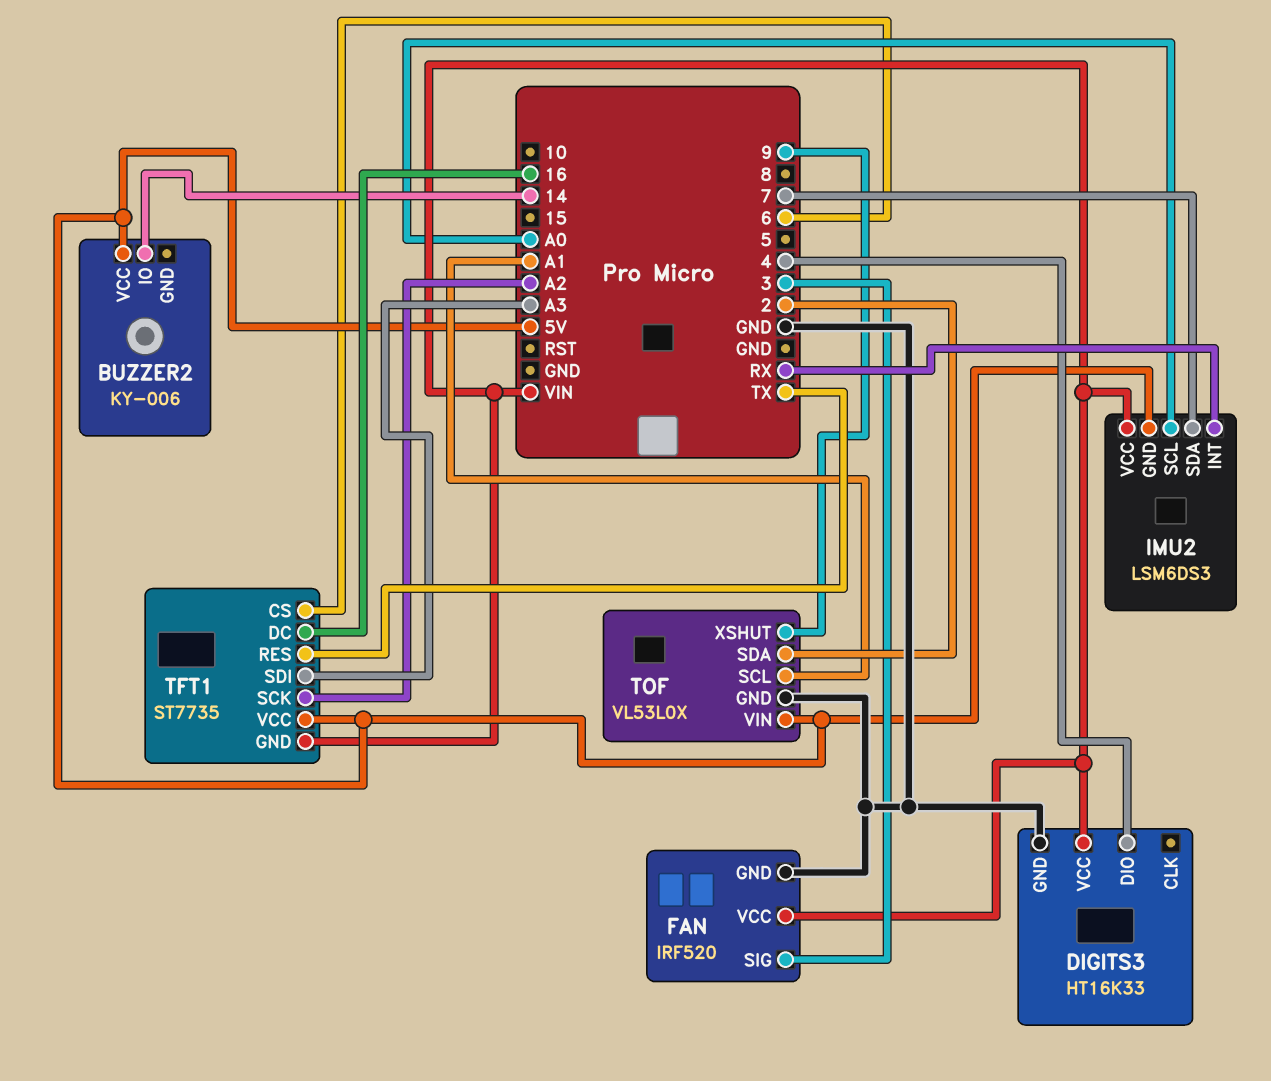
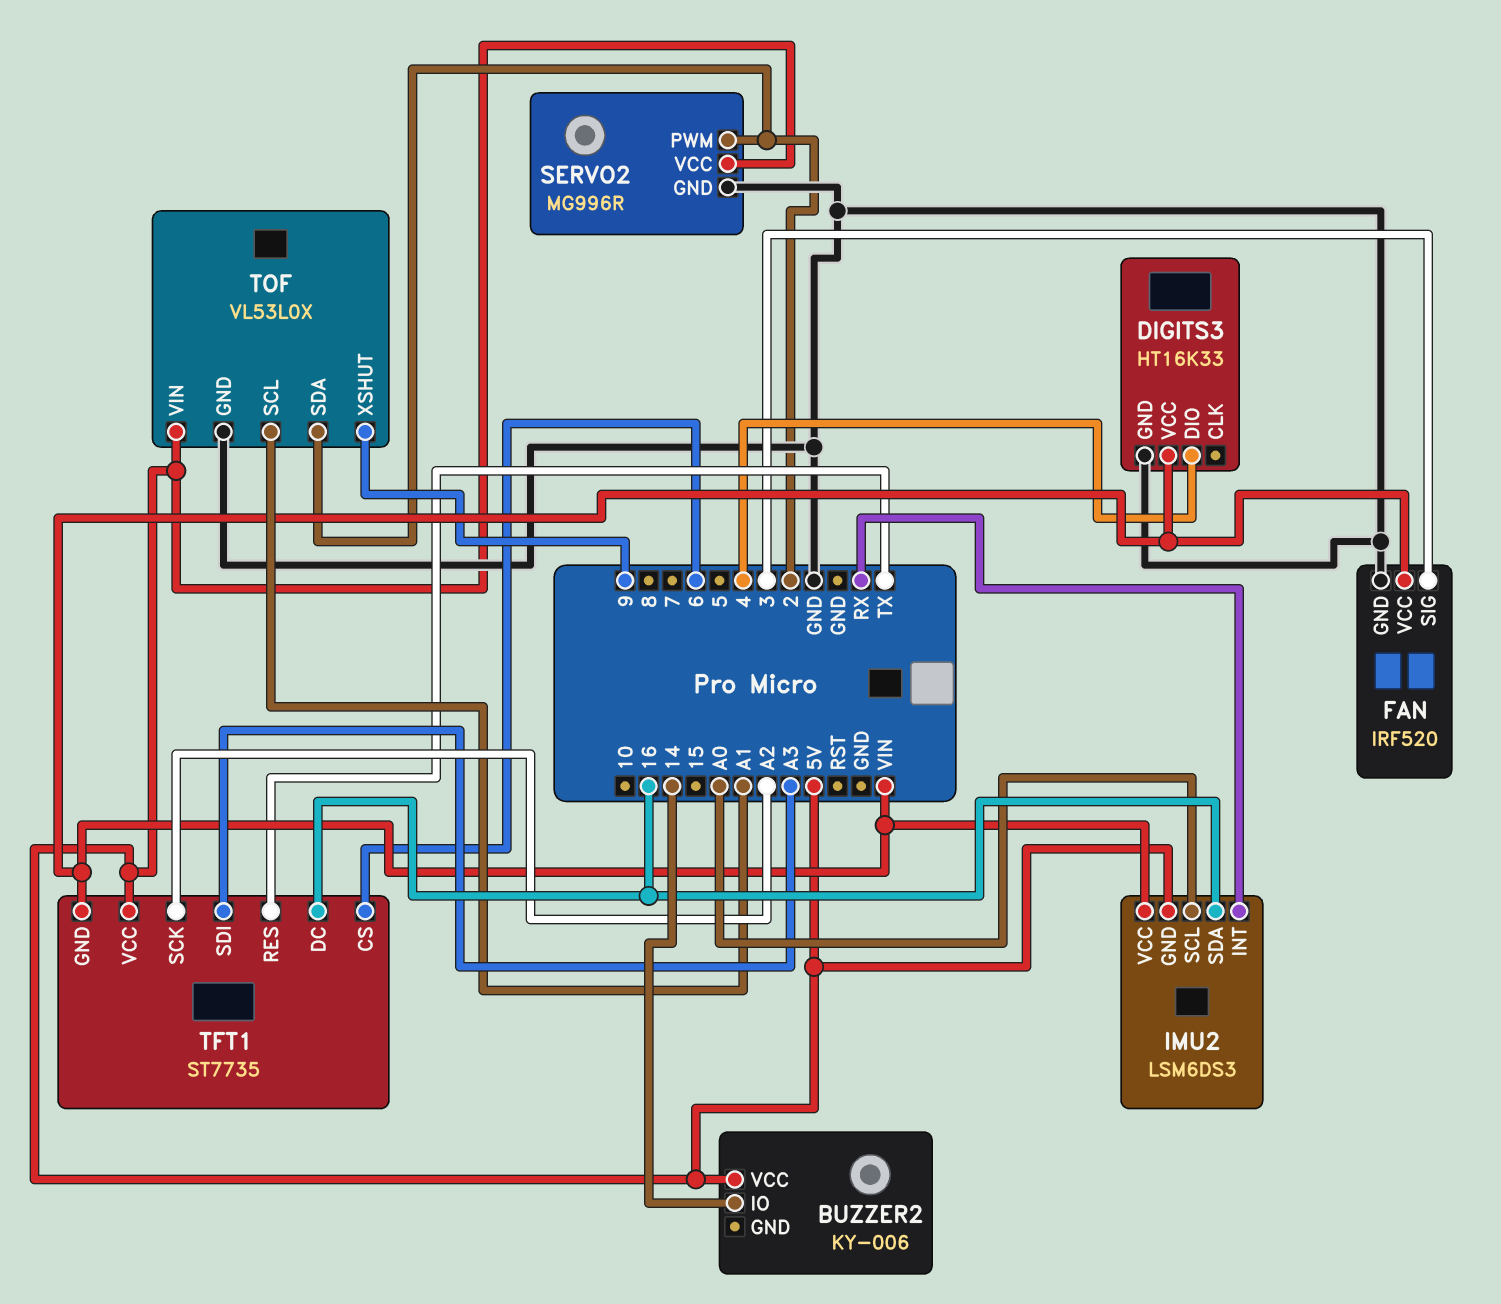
IMU2 pin SDA: 7 -> 16
SERVO2: none -> MG996R
SERVO2 pin GND: none -> GND
SERVO2 pin PWM: none -> 2
SERVO2 pin VCC: none -> 5V

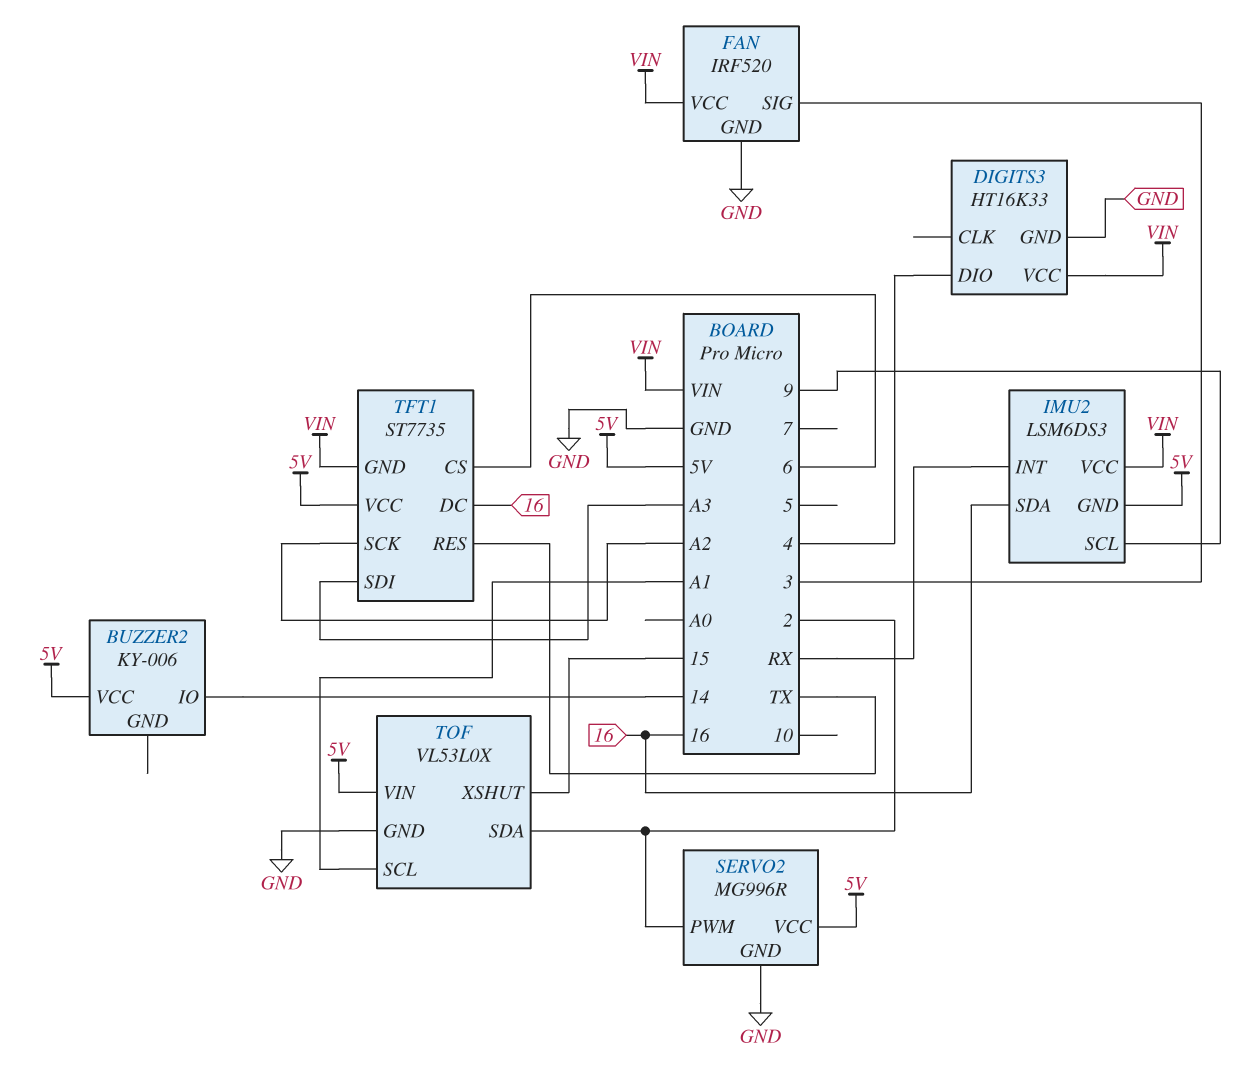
IMU2 pin SCL: A0 -> 9
TOF pin XSHUT: 9 -> 15

